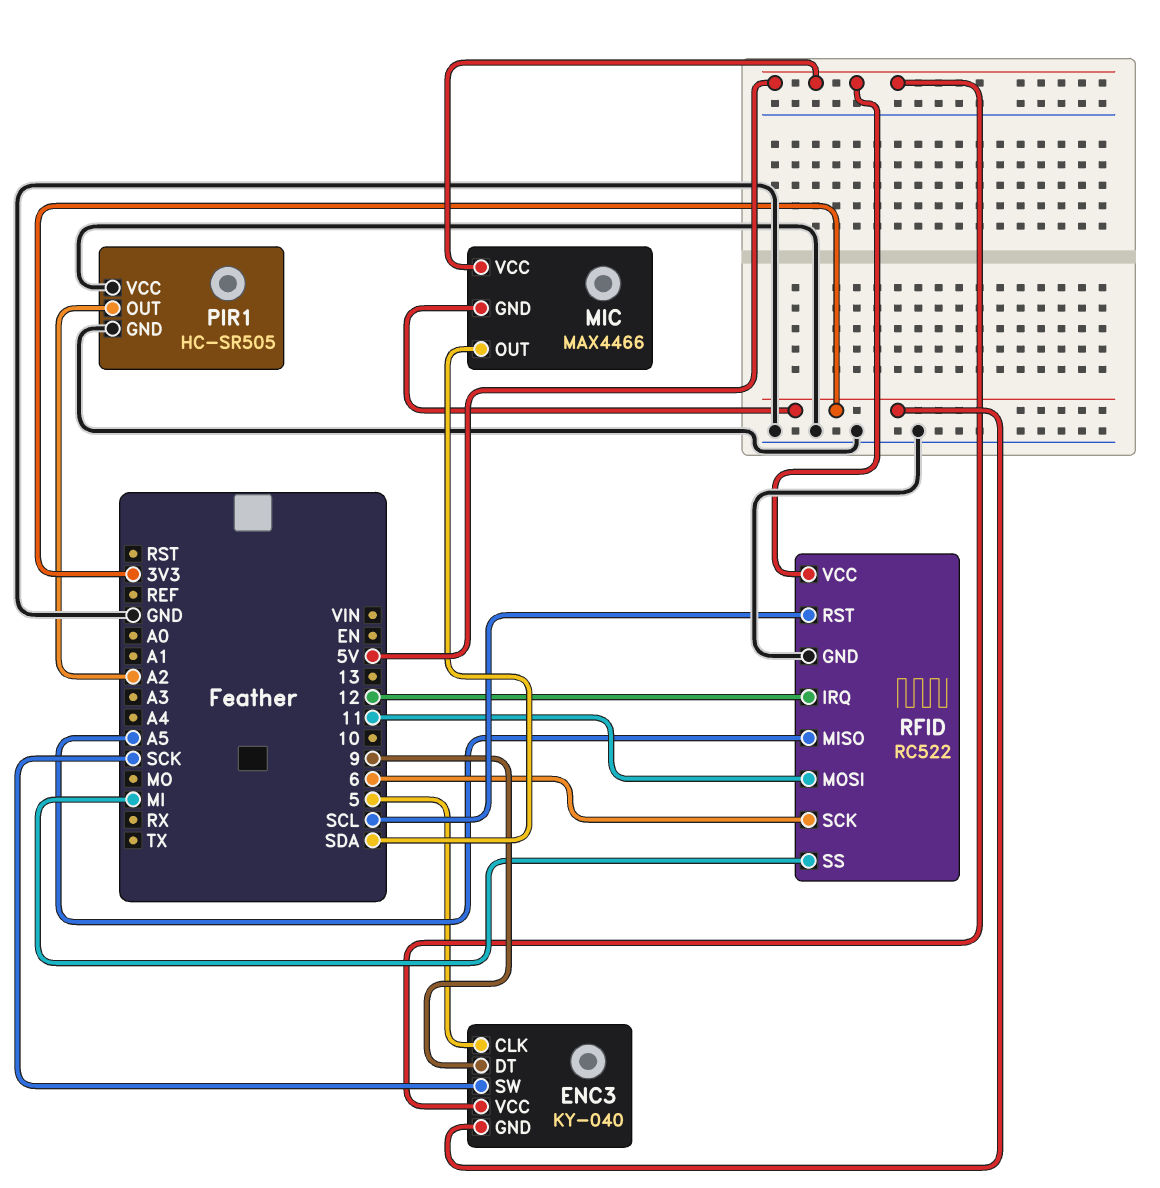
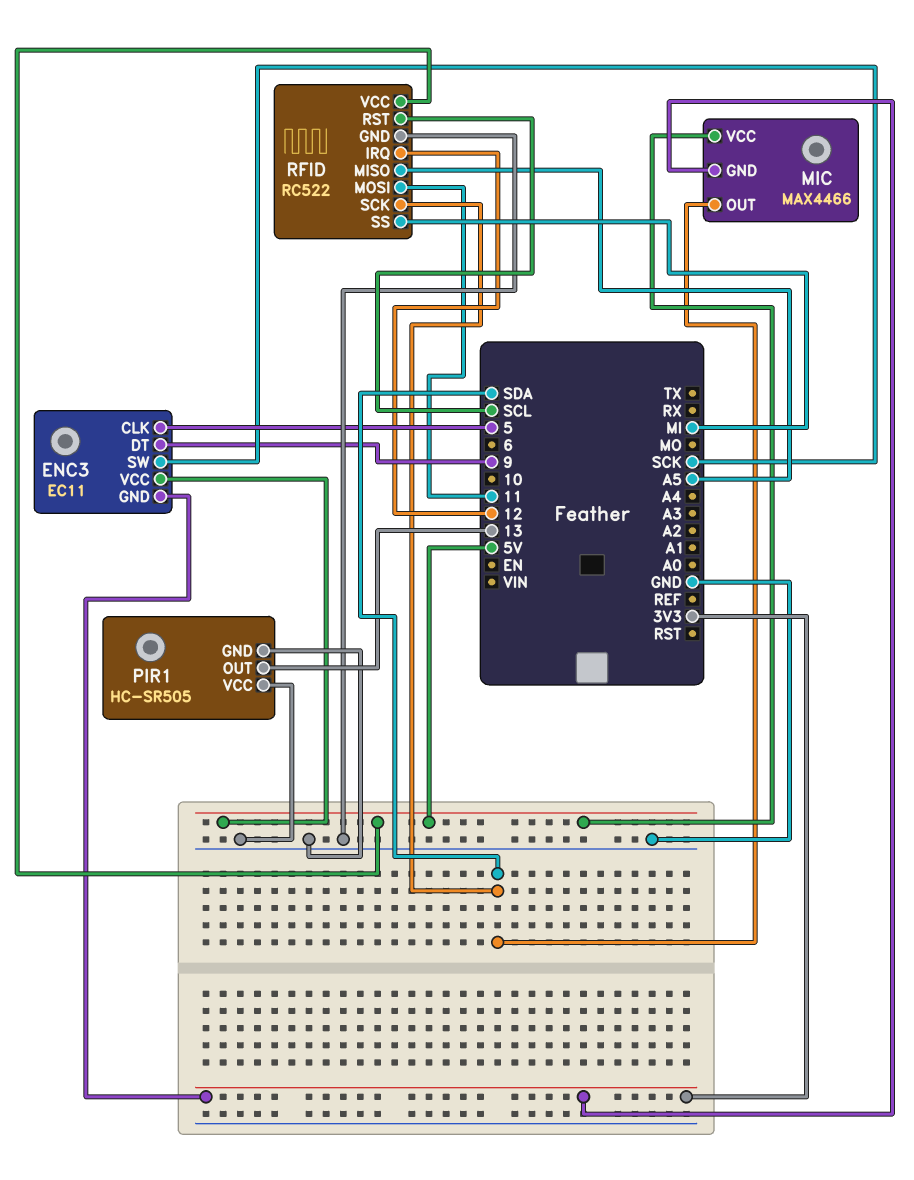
ENC3: KY-040 -> EC11
PIR1 pin OUT: A2 -> 13
RFID pin SCK: 6 -> SDA

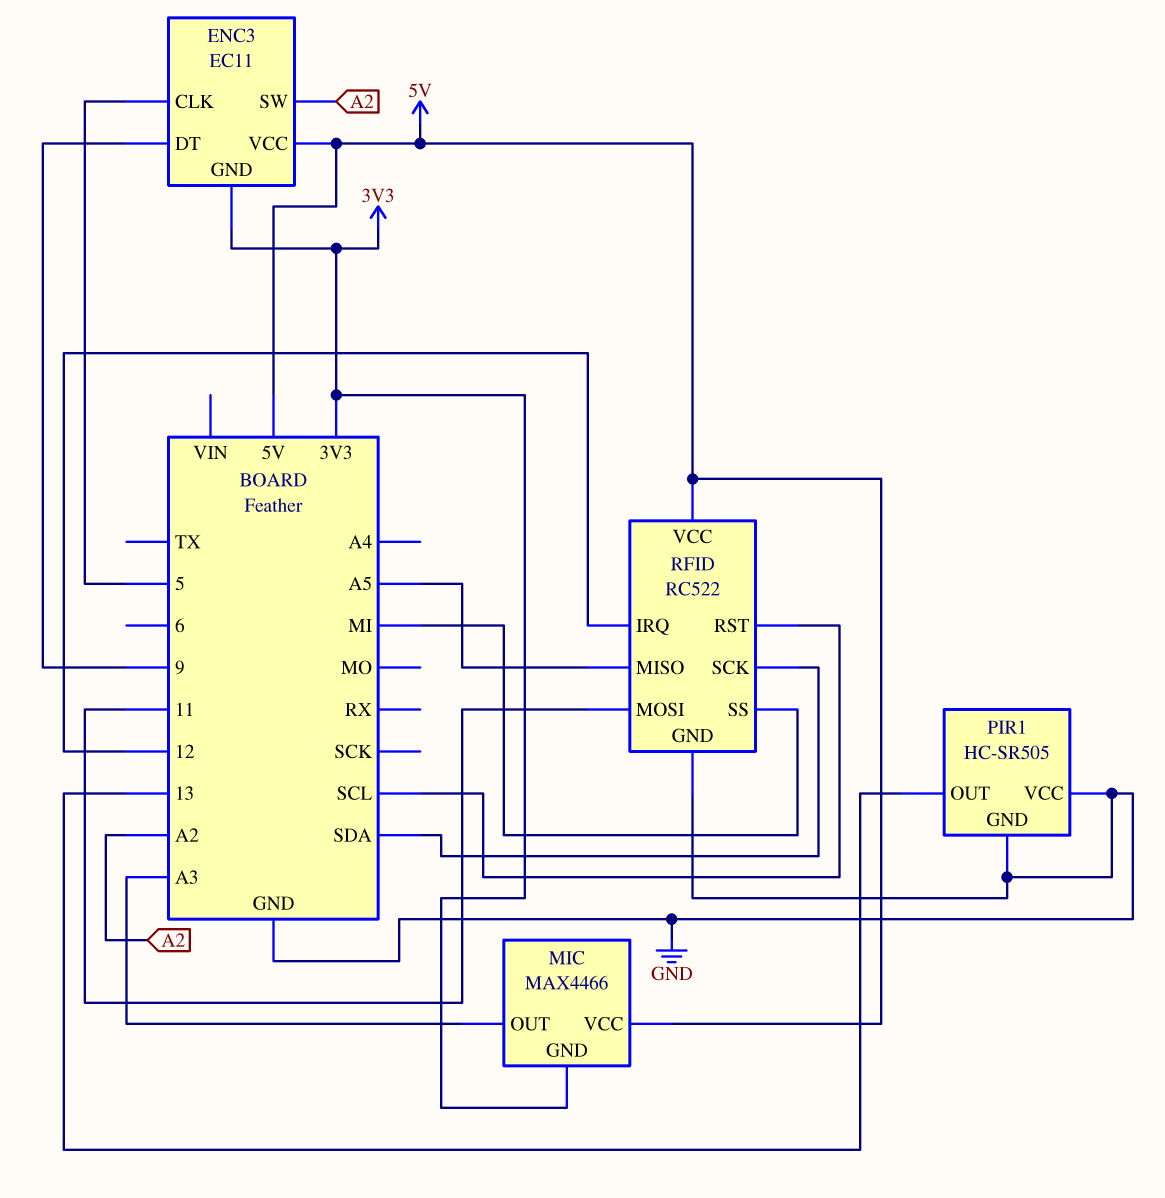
ENC3 pin SW: SCK -> A2
MIC pin OUT: SDA -> A3

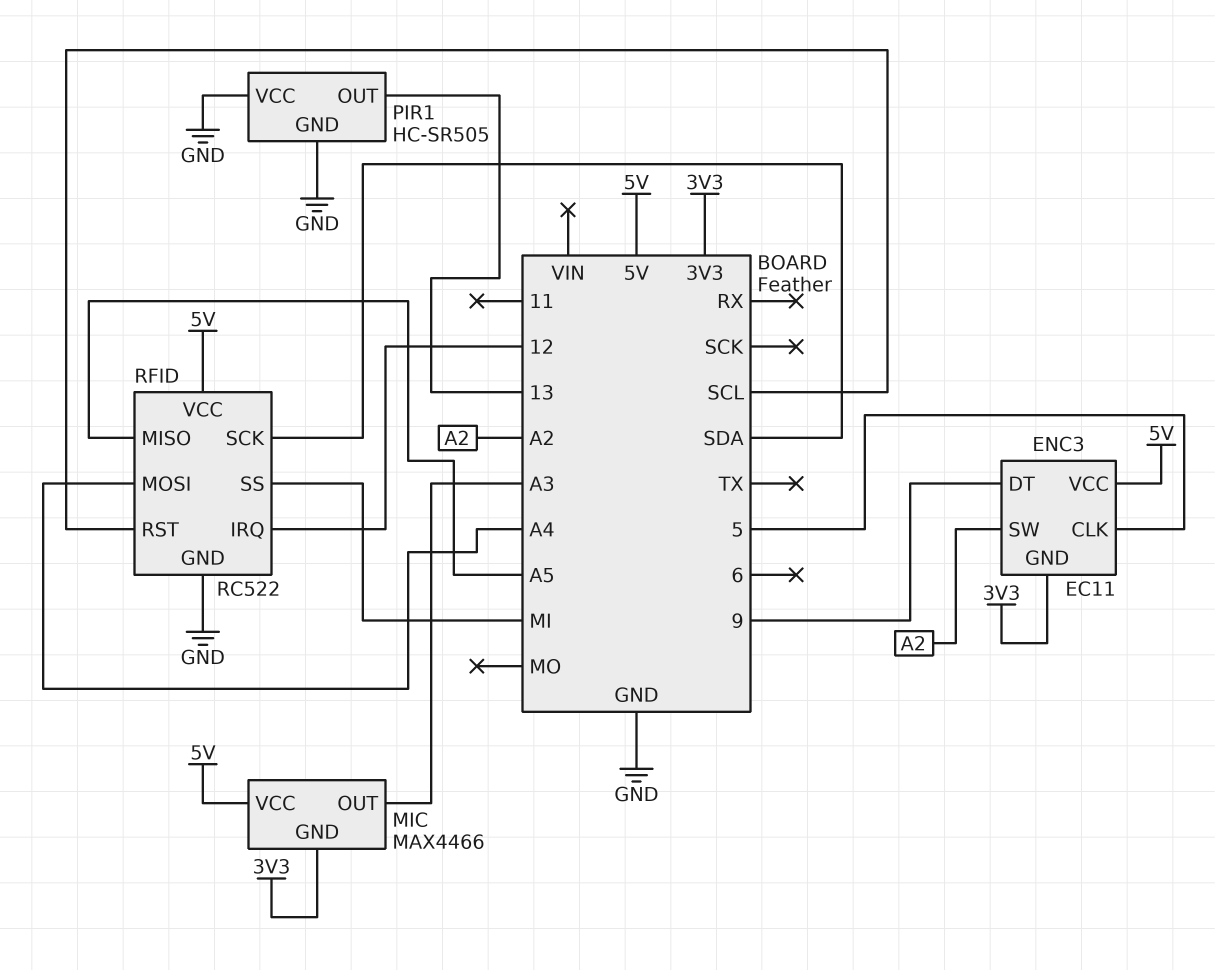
RFID pin MOSI: 11 -> A4

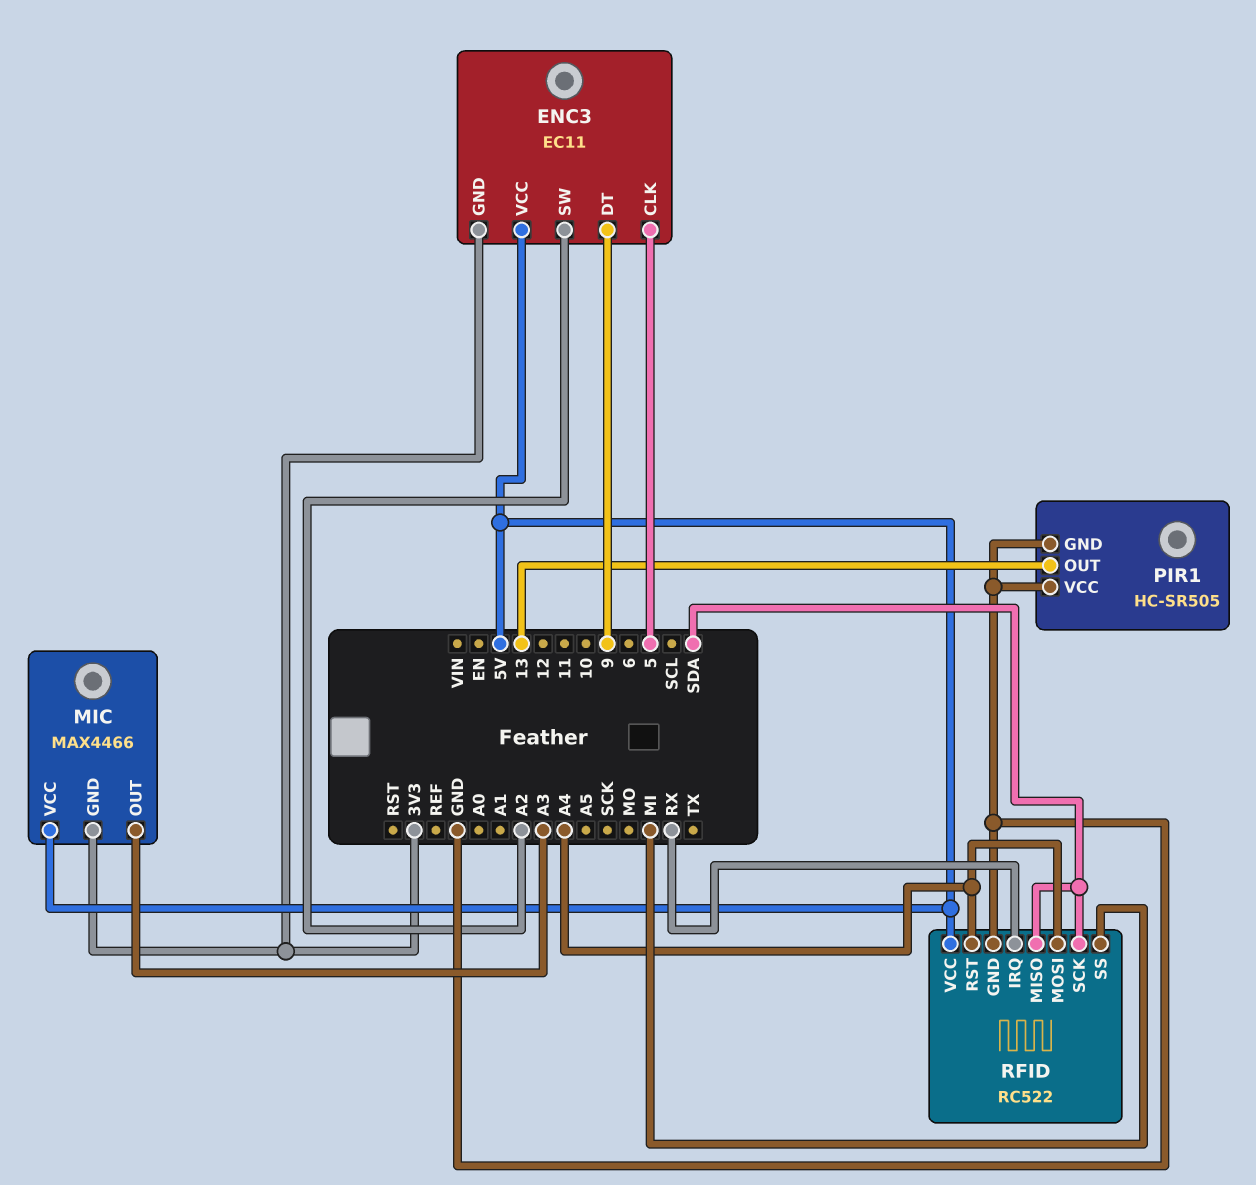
RFID pin IRQ: 12 -> RX
RFID pin MISO: A5 -> SDA
RFID pin RST: SCL -> A4

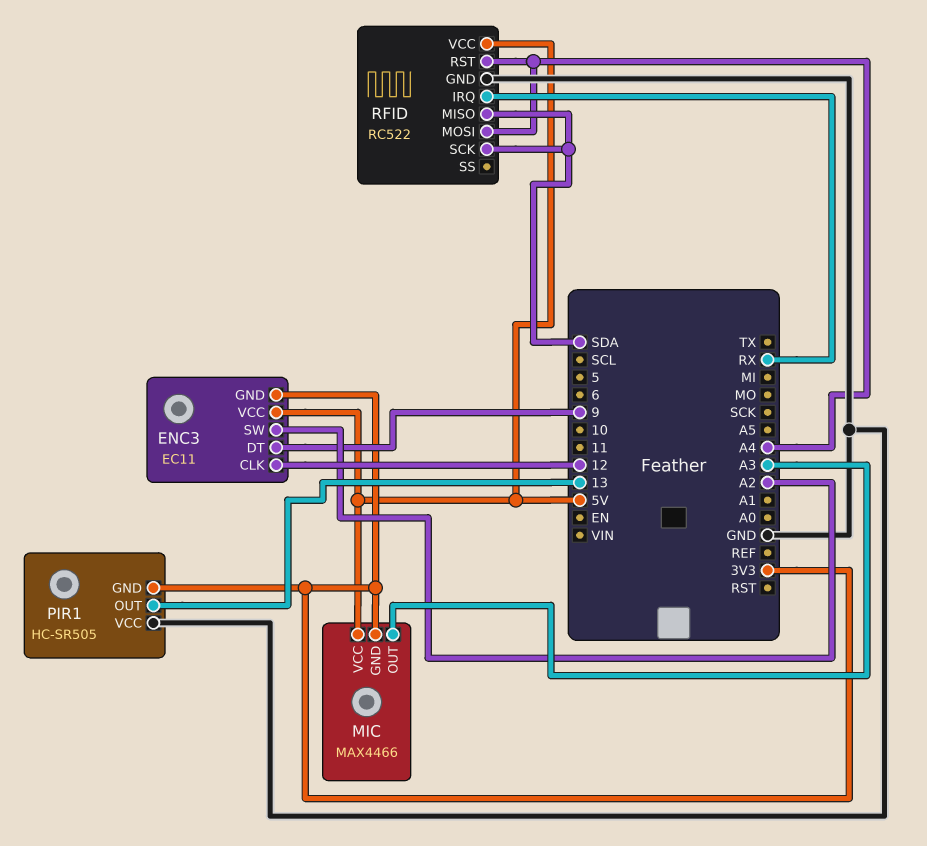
ENC3 pin CLK: 5 -> 12
PIR1 pin GND: GND -> 3V3
RFID pin SS: MI -> none

